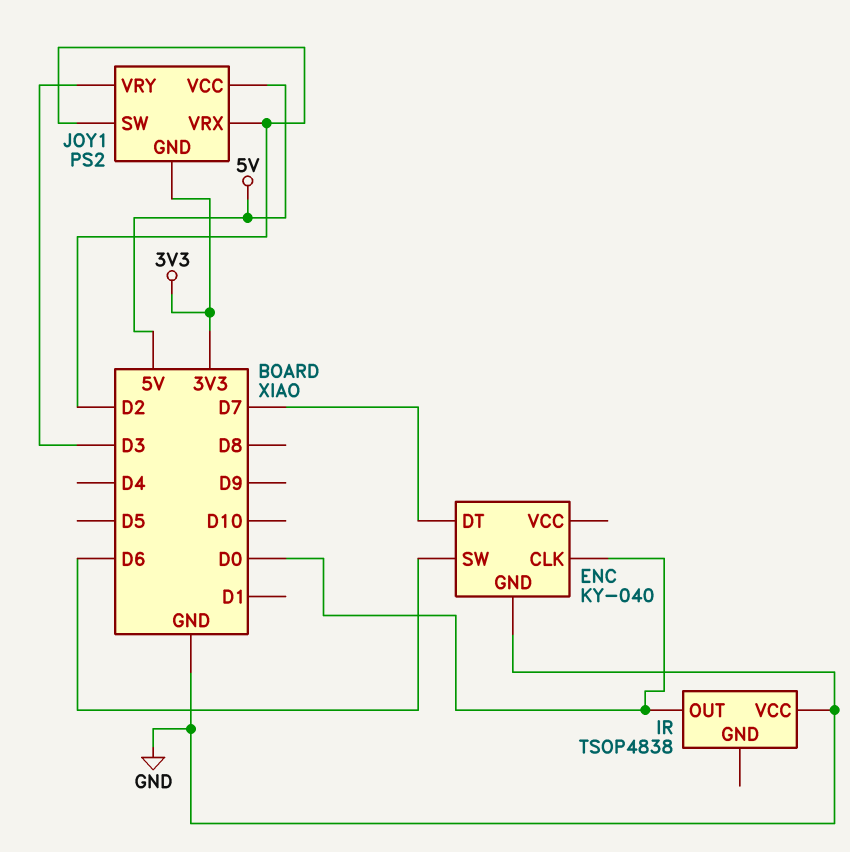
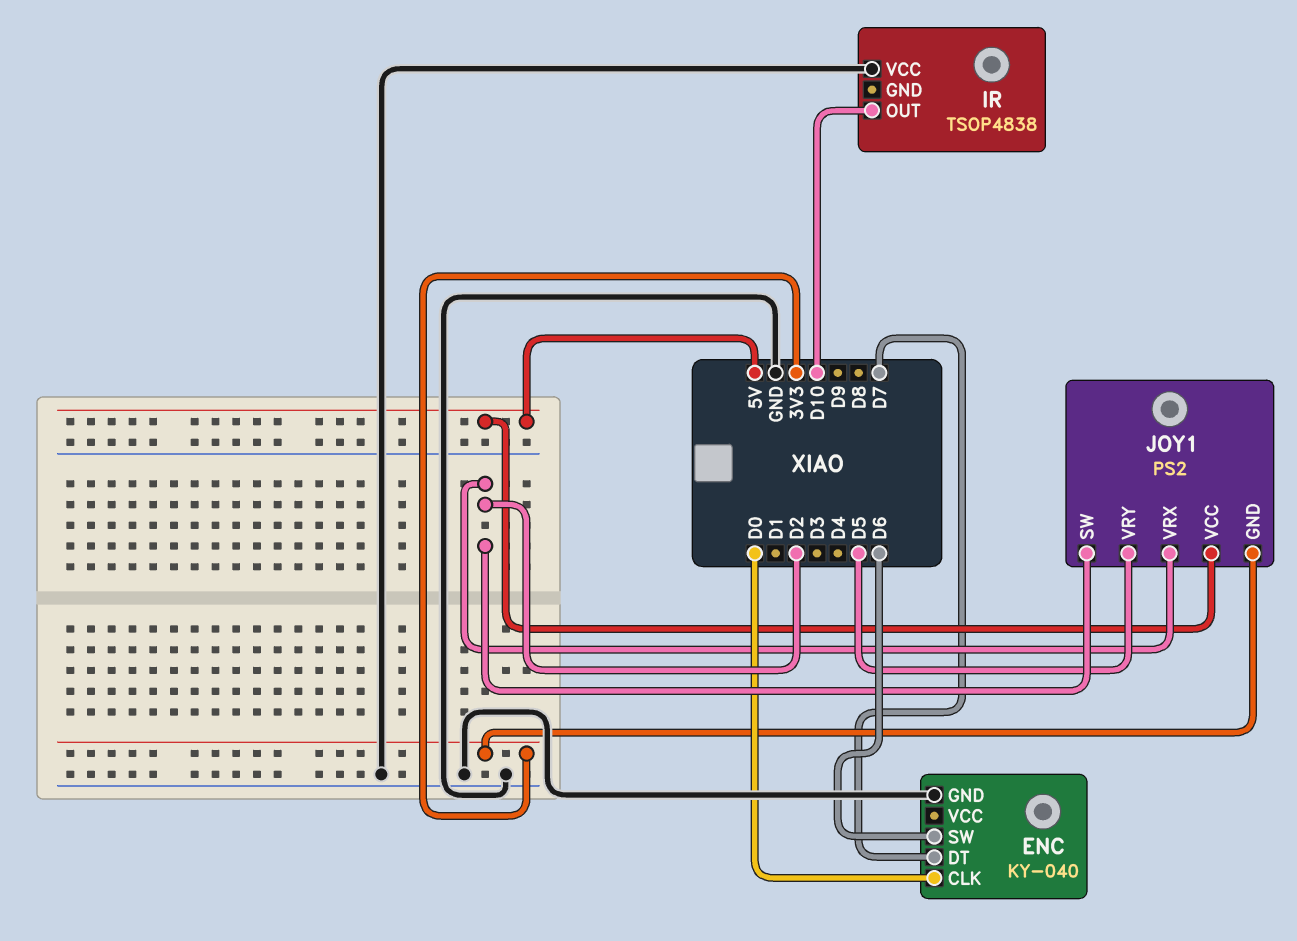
IR pin OUT: D0 -> D10
JOY1 pin VRY: D3 -> D5

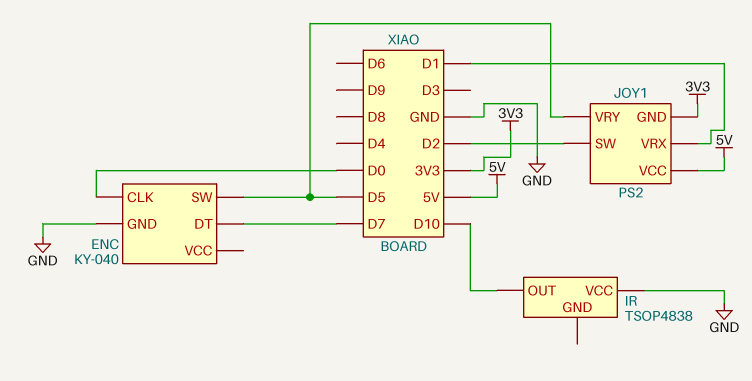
ENC pin SW: D6 -> D5
JOY1 pin VRX: D2 -> D1

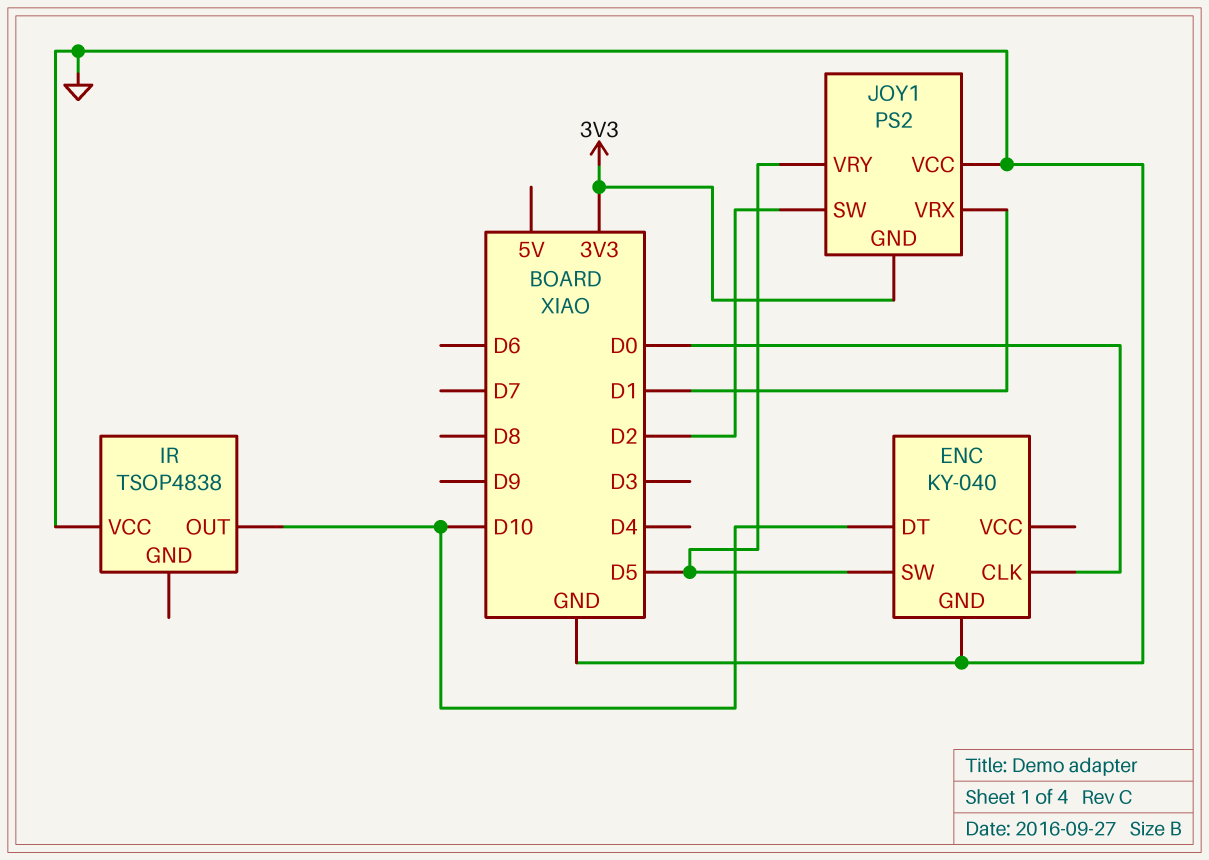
ENC pin DT: D7 -> D10
JOY1 pin VCC: 5V -> GND

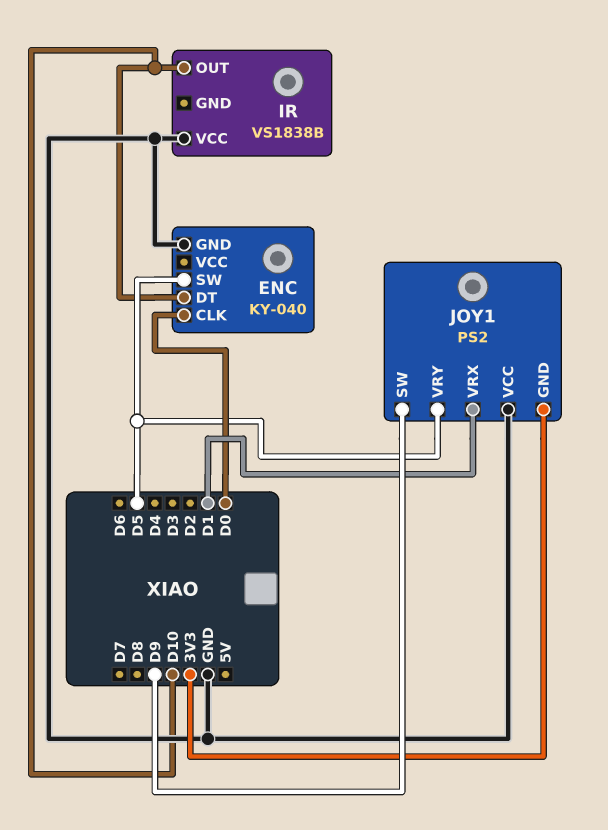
IR: TSOP4838 -> VS1838B
JOY1 pin SW: D2 -> D9

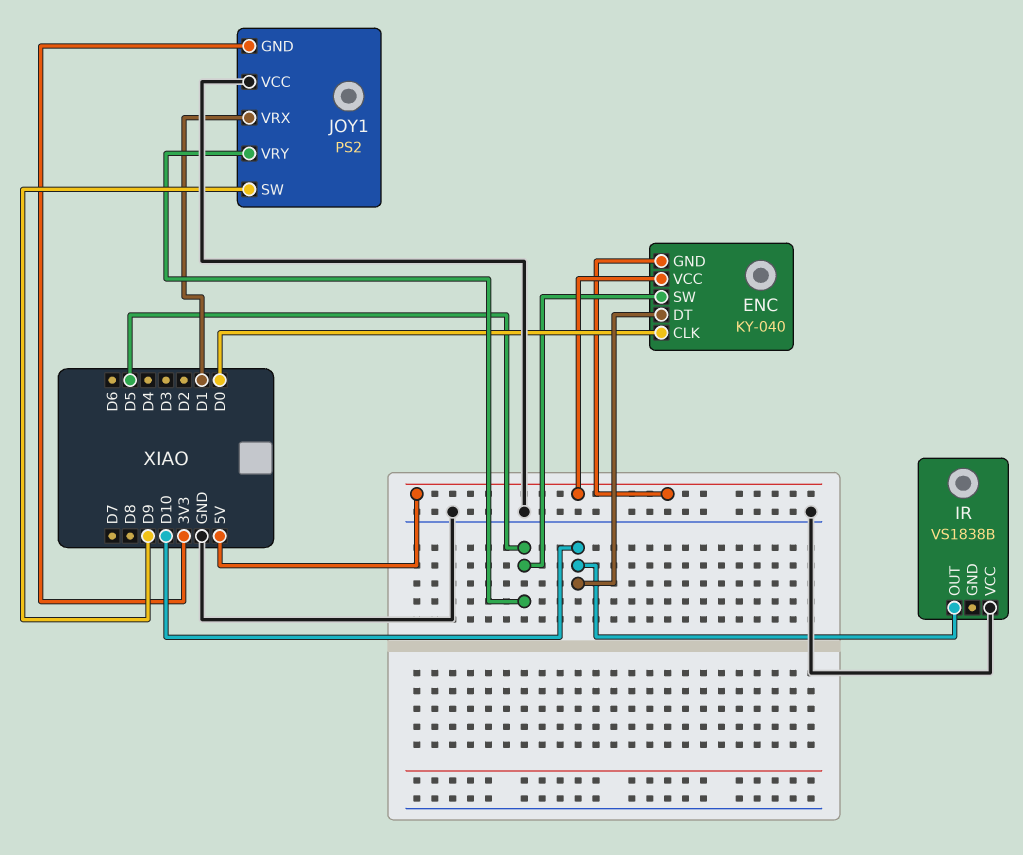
ENC pin GND: GND -> 5V
ENC pin VCC: none -> 5V

